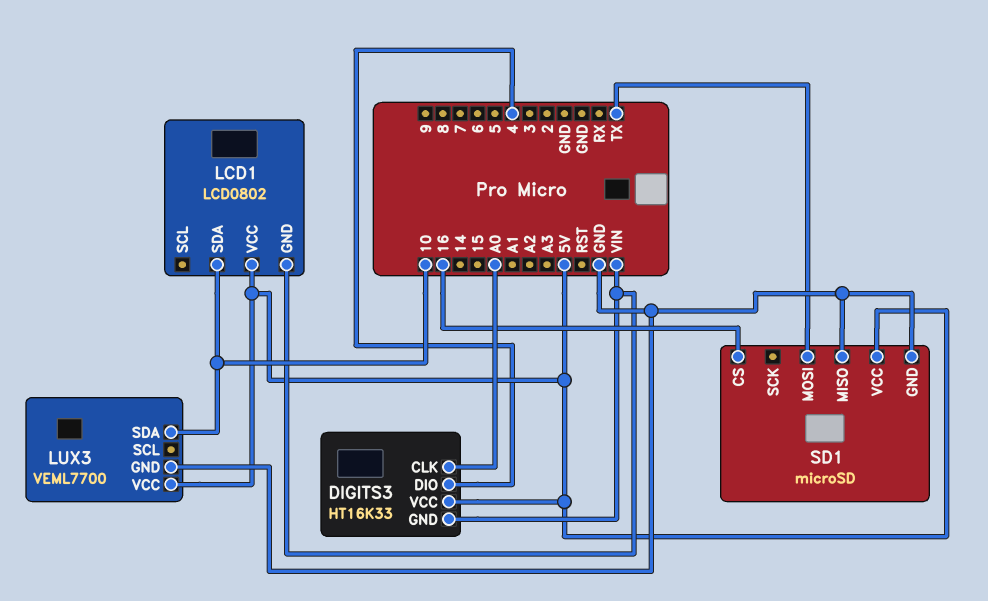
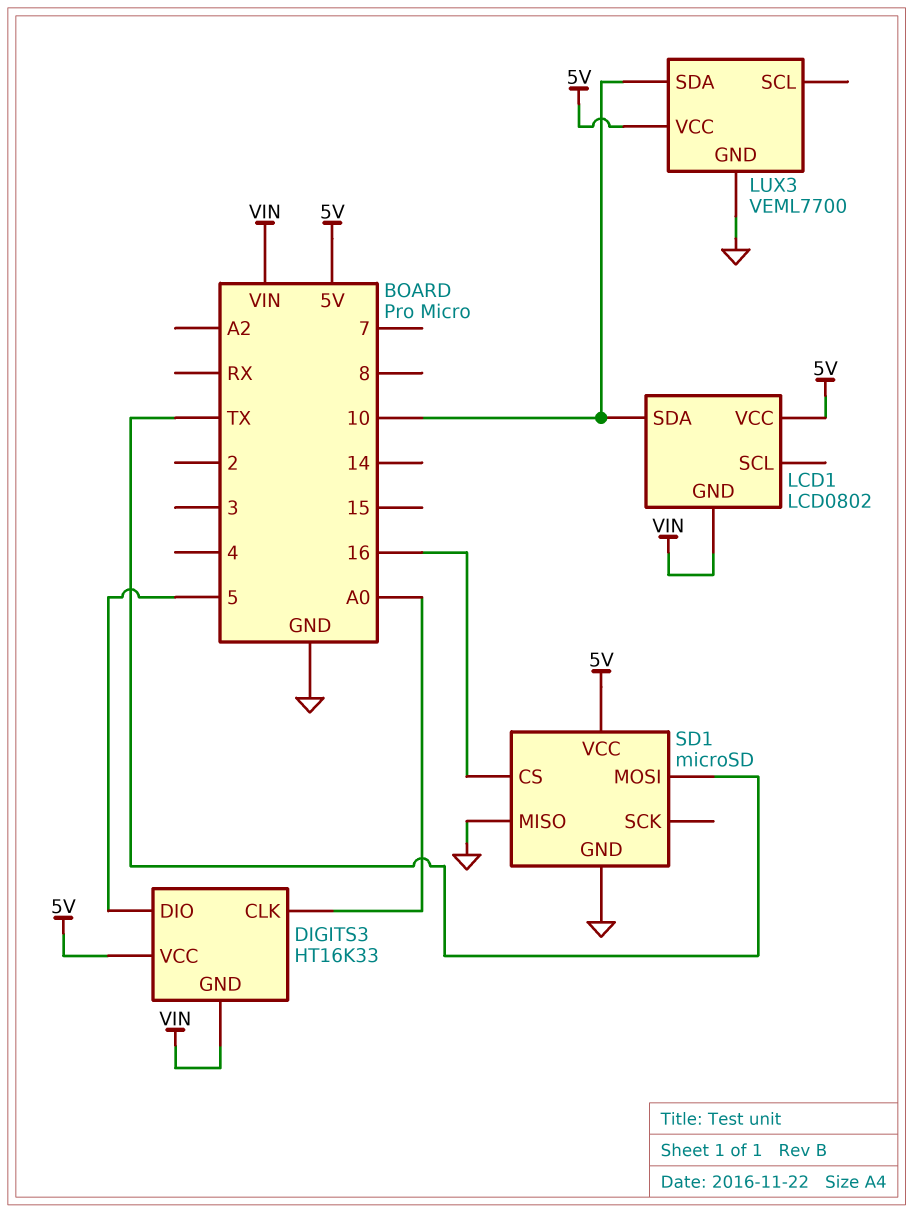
DIGITS3 pin DIO: 4 -> 5

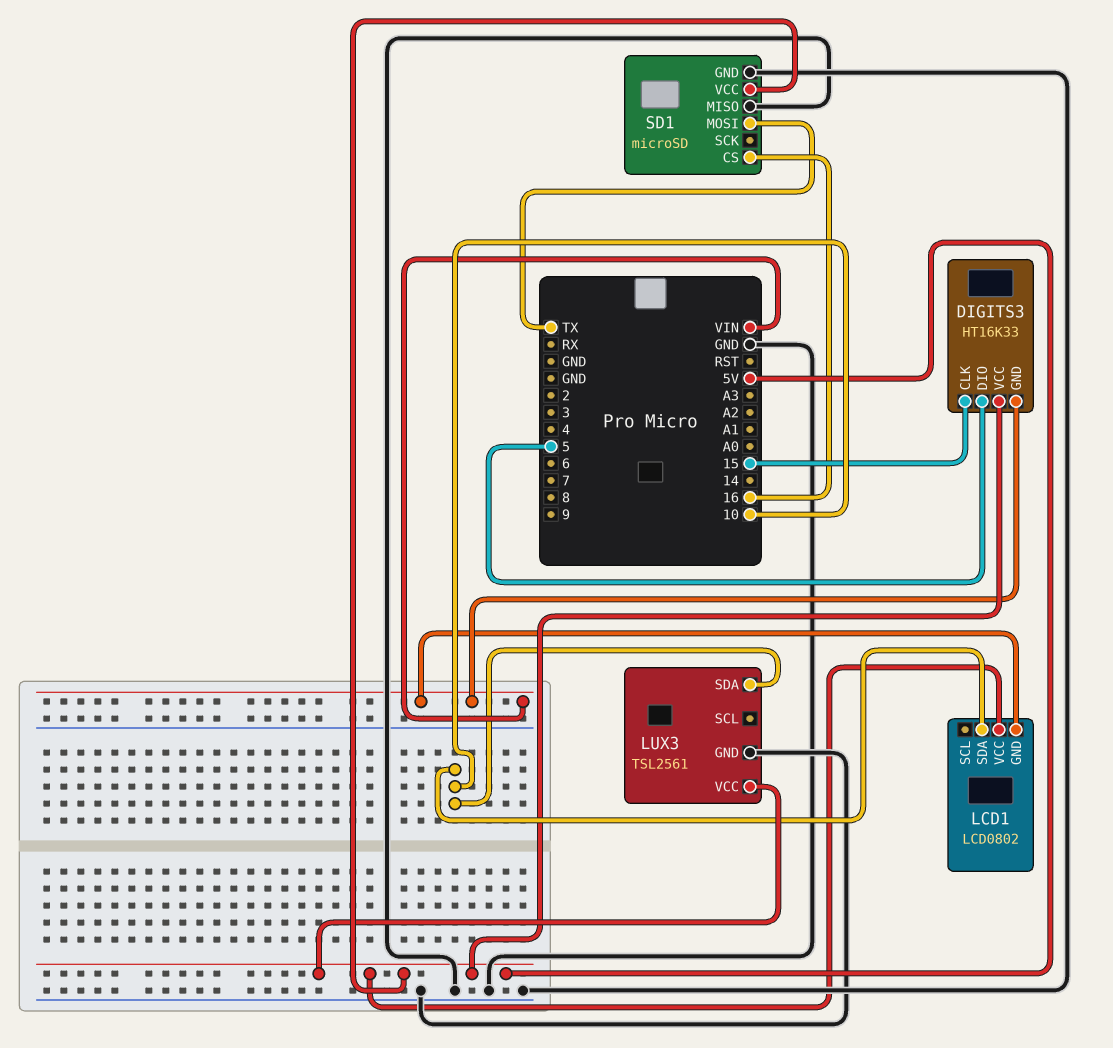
DIGITS3 pin CLK: A0 -> 15
LUX3: VEML7700 -> TSL2561

